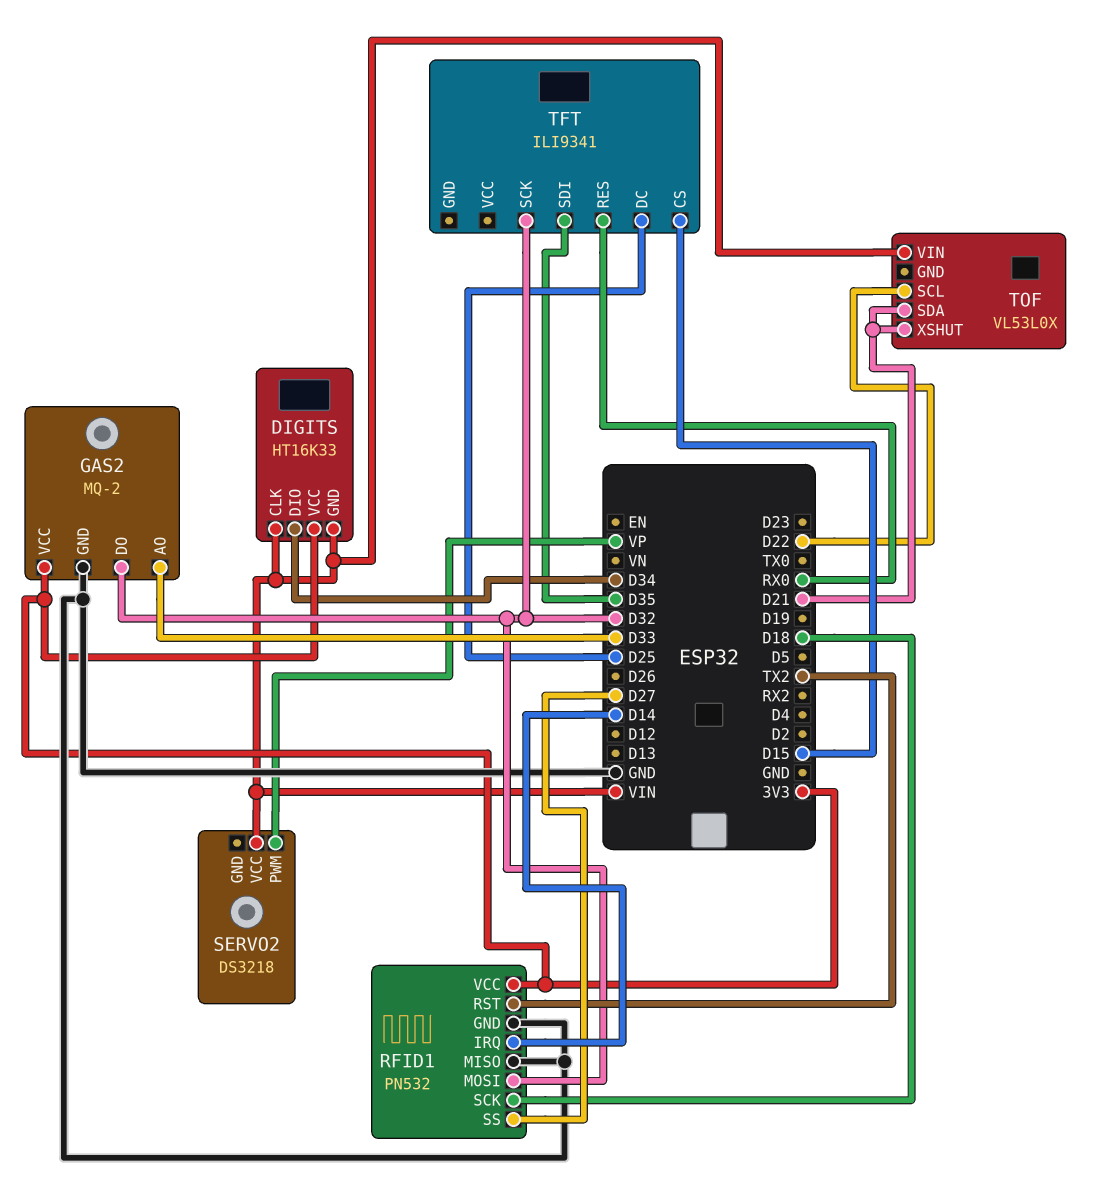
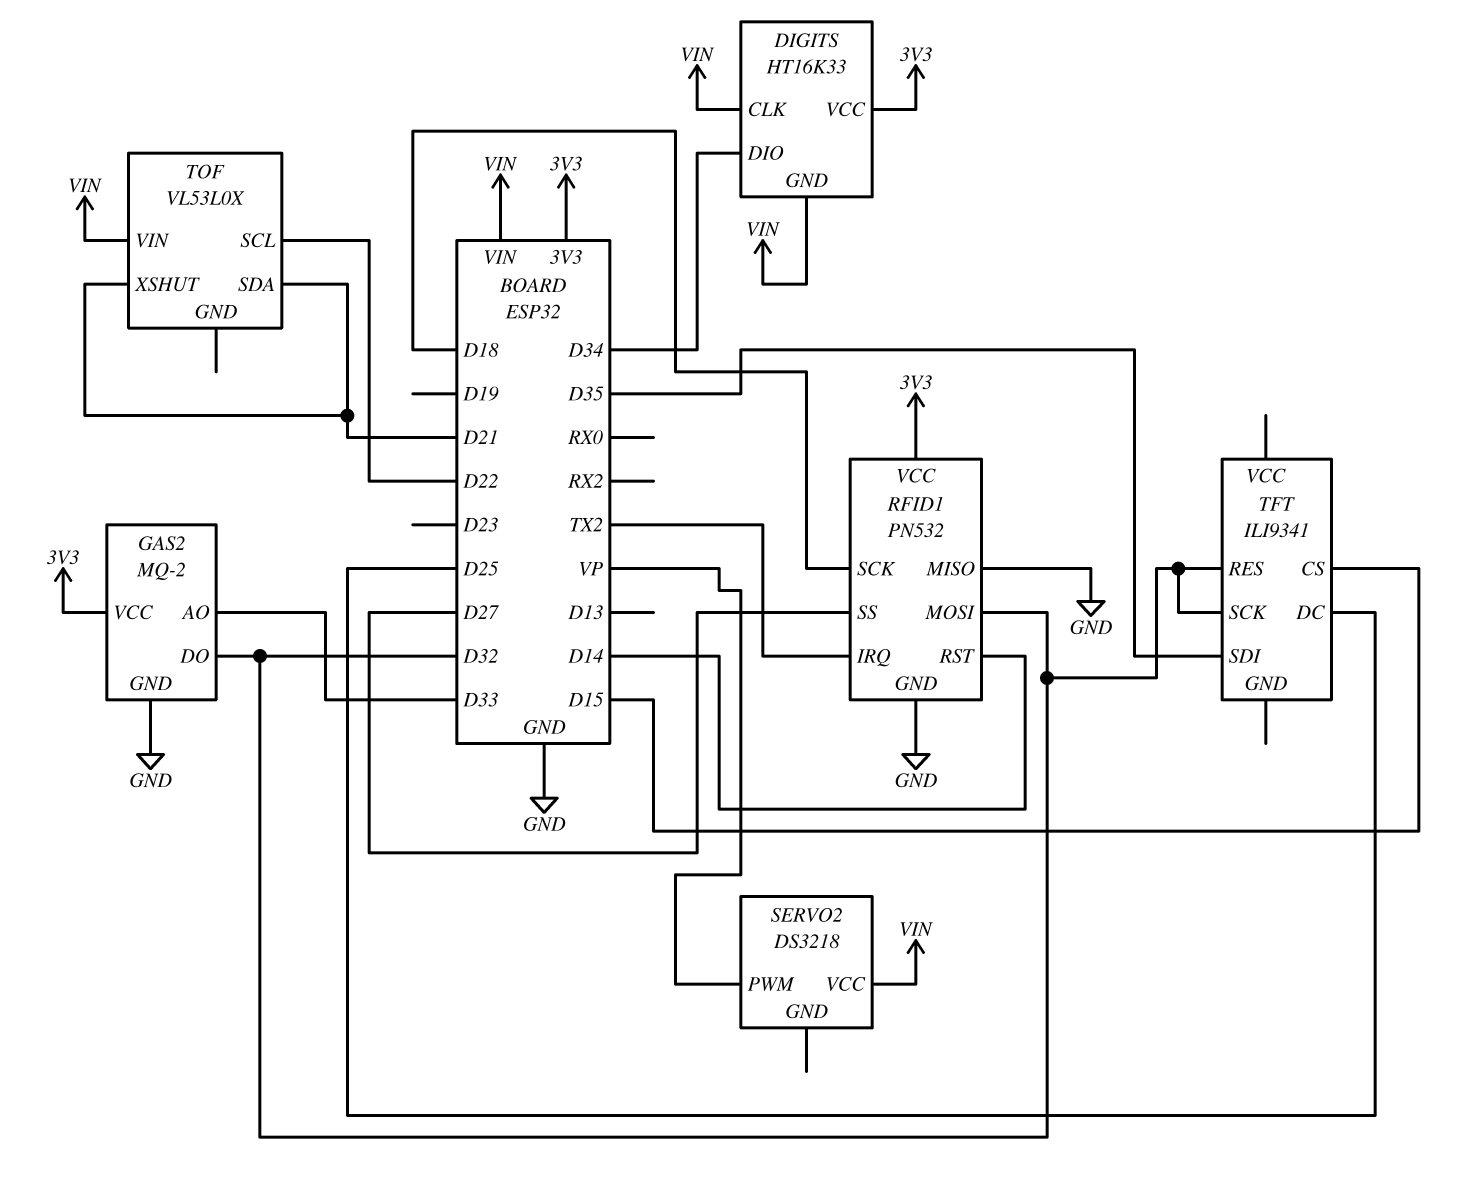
RFID1 pin IRQ: D14 -> TX2
RFID1 pin RST: TX2 -> D14
TFT pin RES: RX0 -> D32

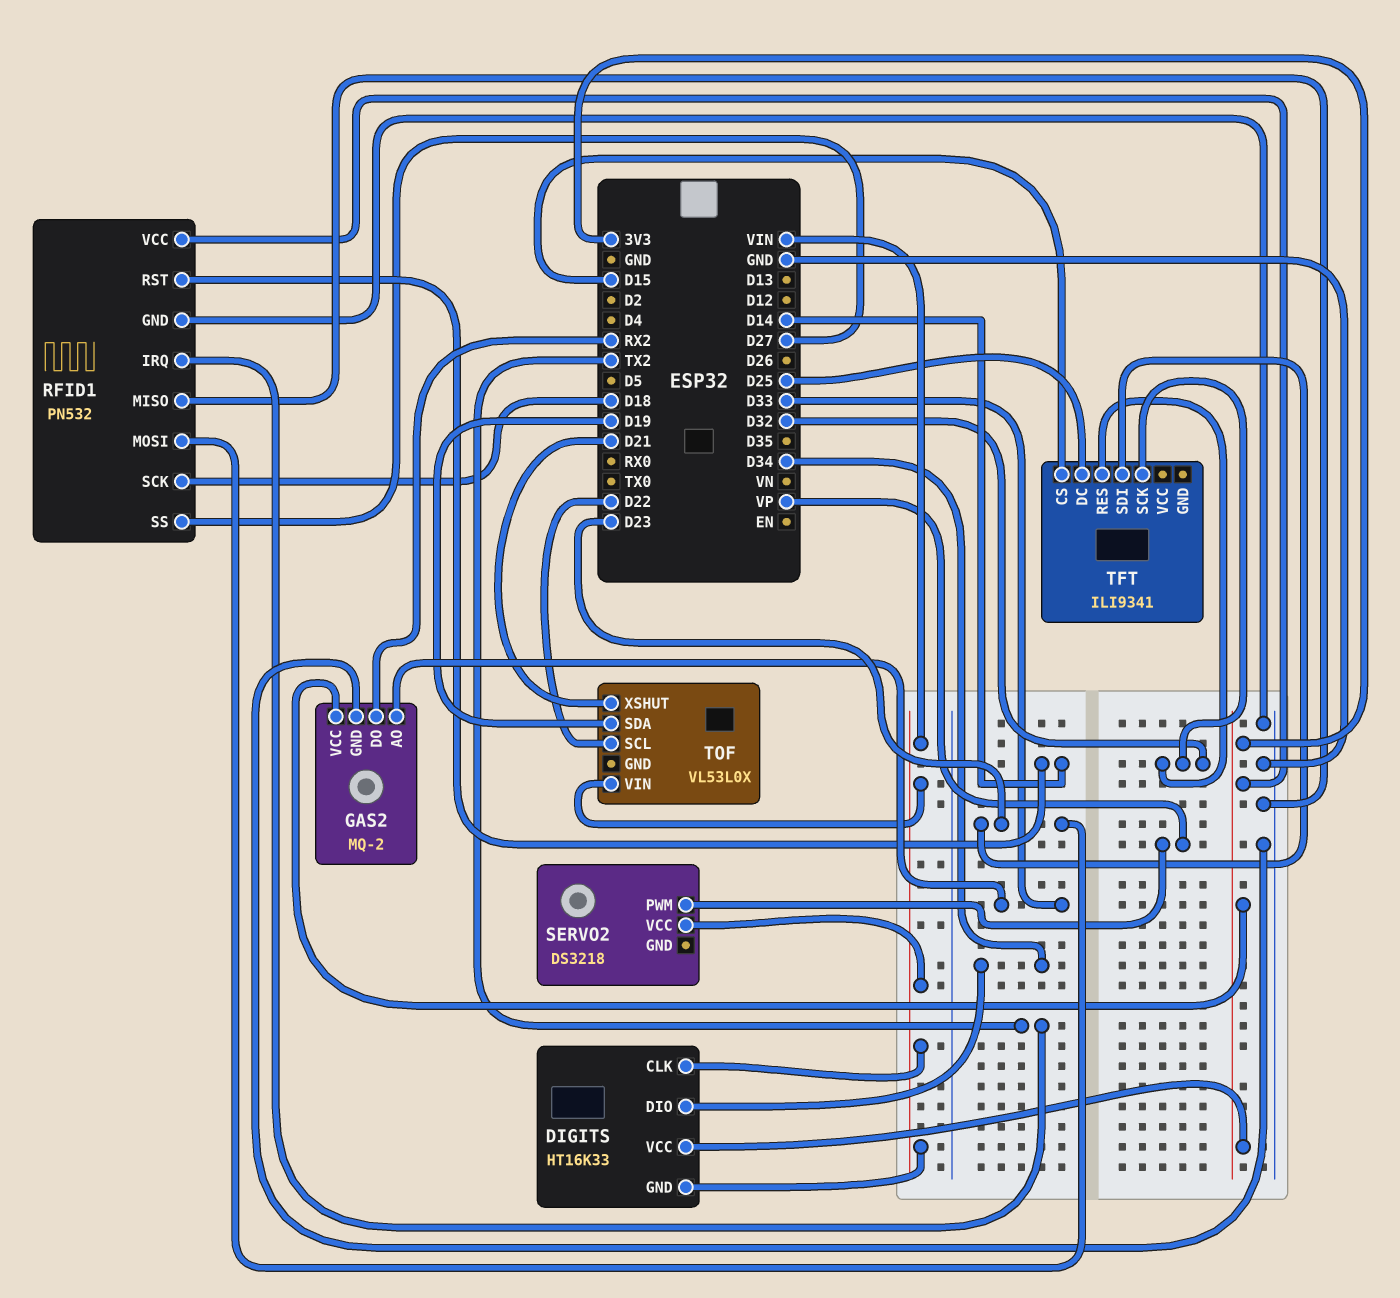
GAS2 pin DO: D32 -> RX2
RFID1 pin MOSI: D32 -> D23
TFT pin SDI: D35 -> D23
TOF pin SDA: D21 -> D19

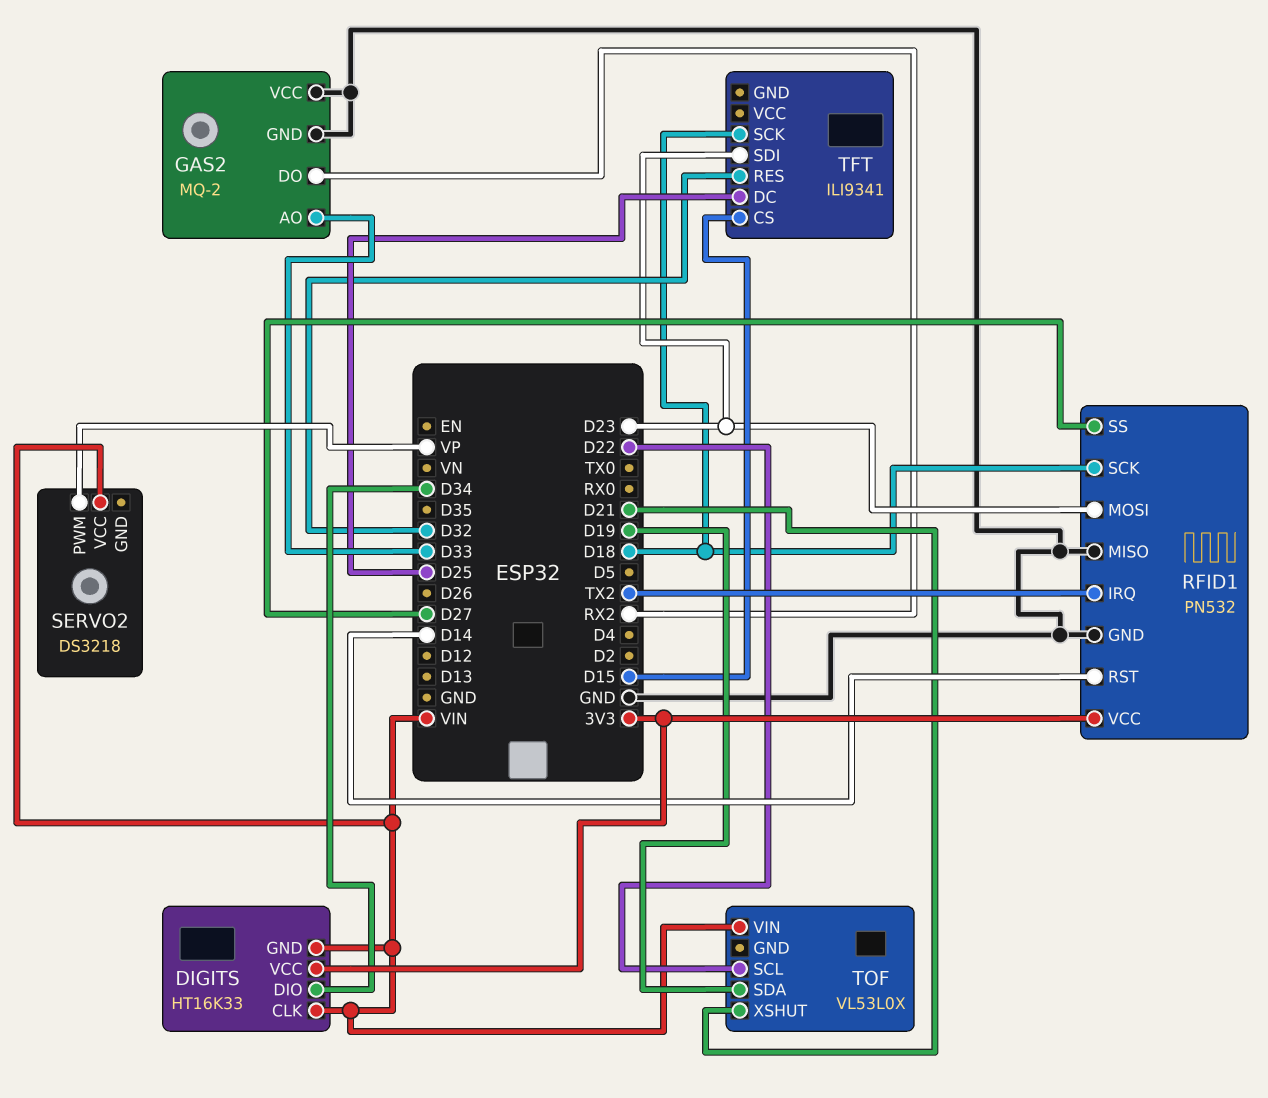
GAS2 pin VCC: 3V3 -> GND
TFT pin SCK: D32 -> D18

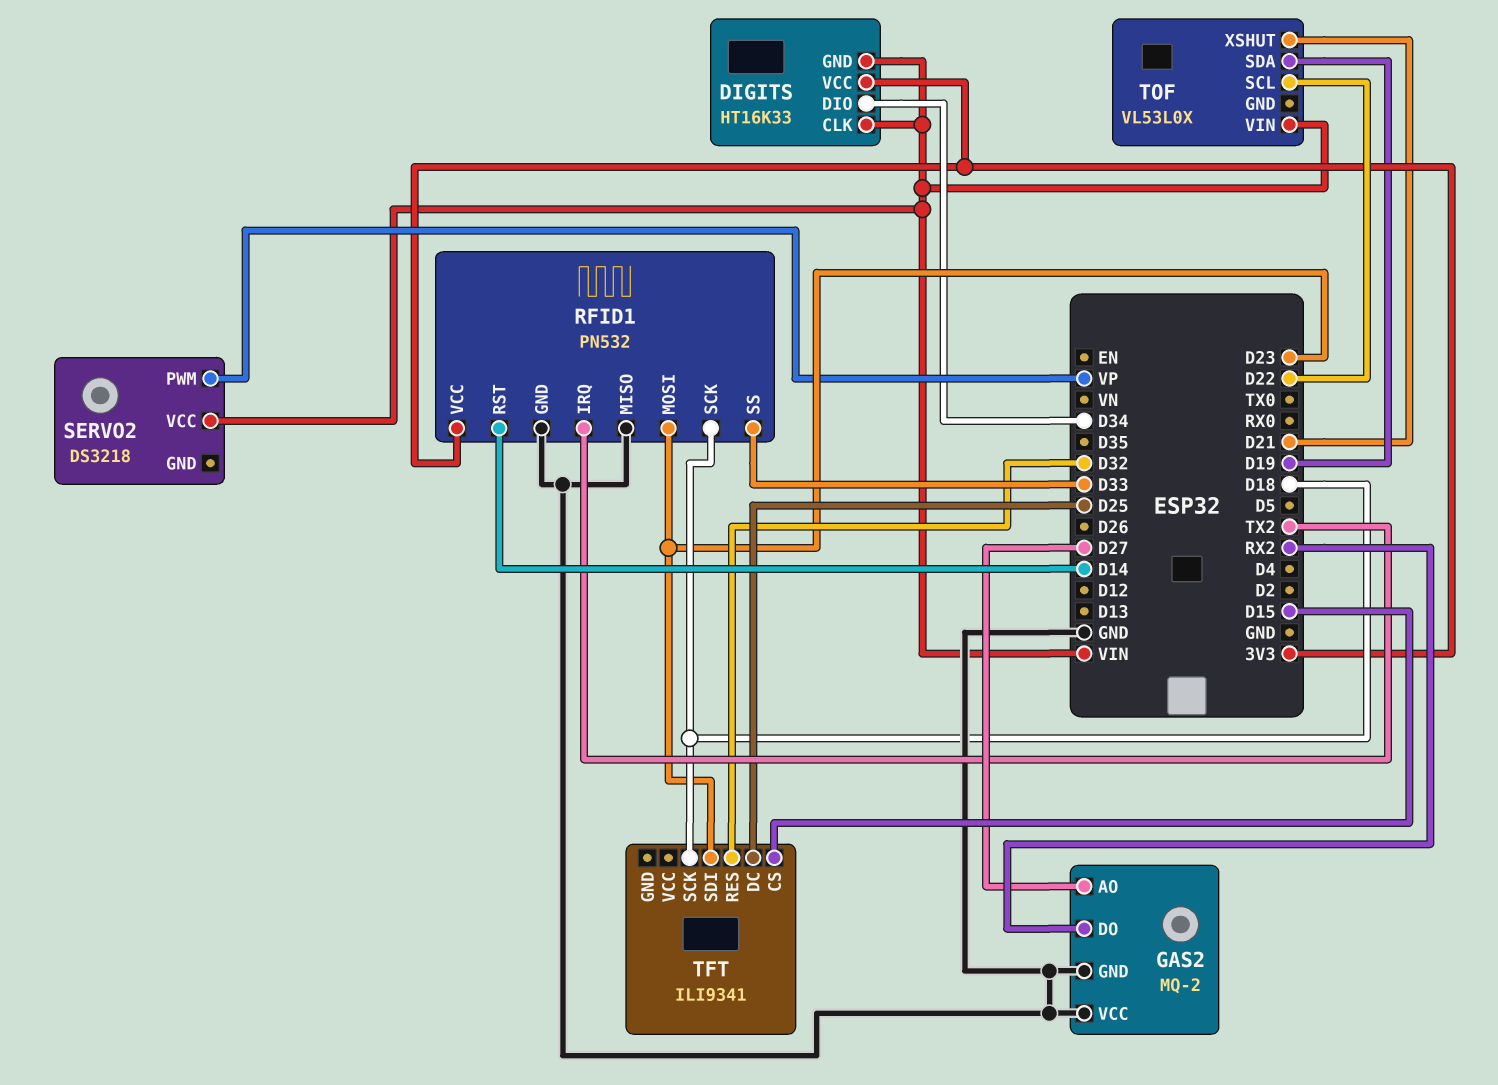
GAS2 pin AO: D33 -> D27
RFID1 pin SS: D27 -> D33

